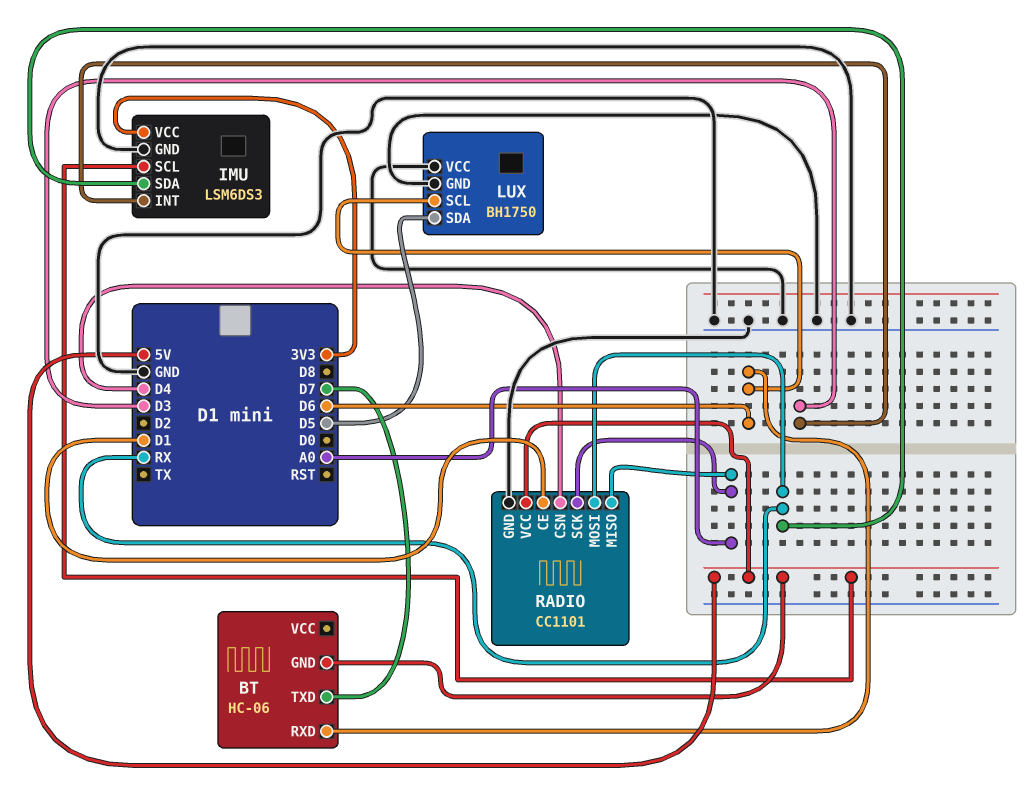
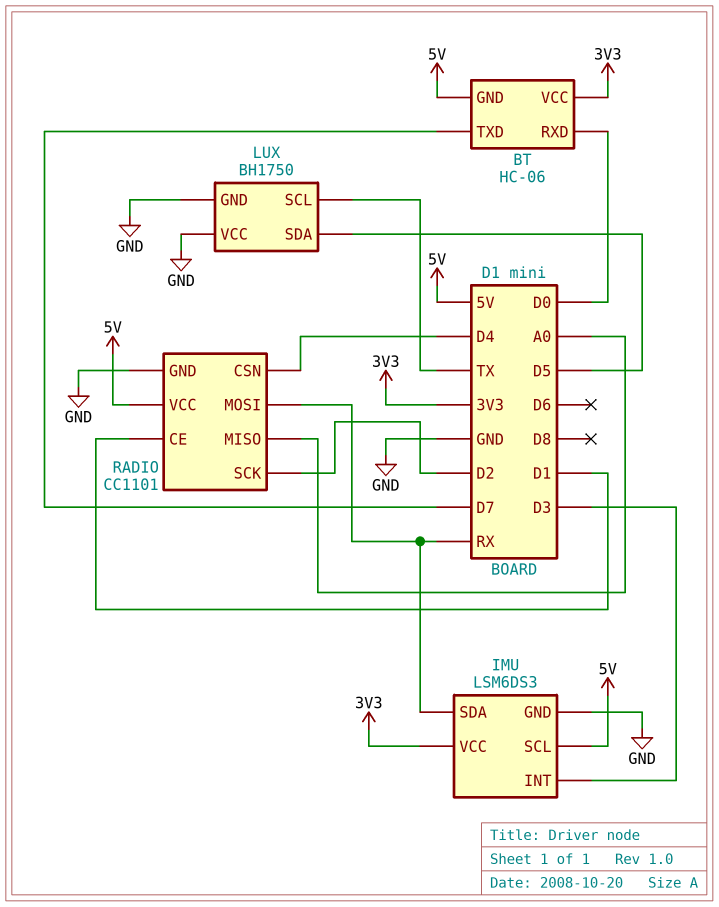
BT pin RXD: D6 -> D0
BT pin VCC: none -> 3V3
LUX pin SCL: D6 -> TX
RADIO pin SCK: A0 -> D2

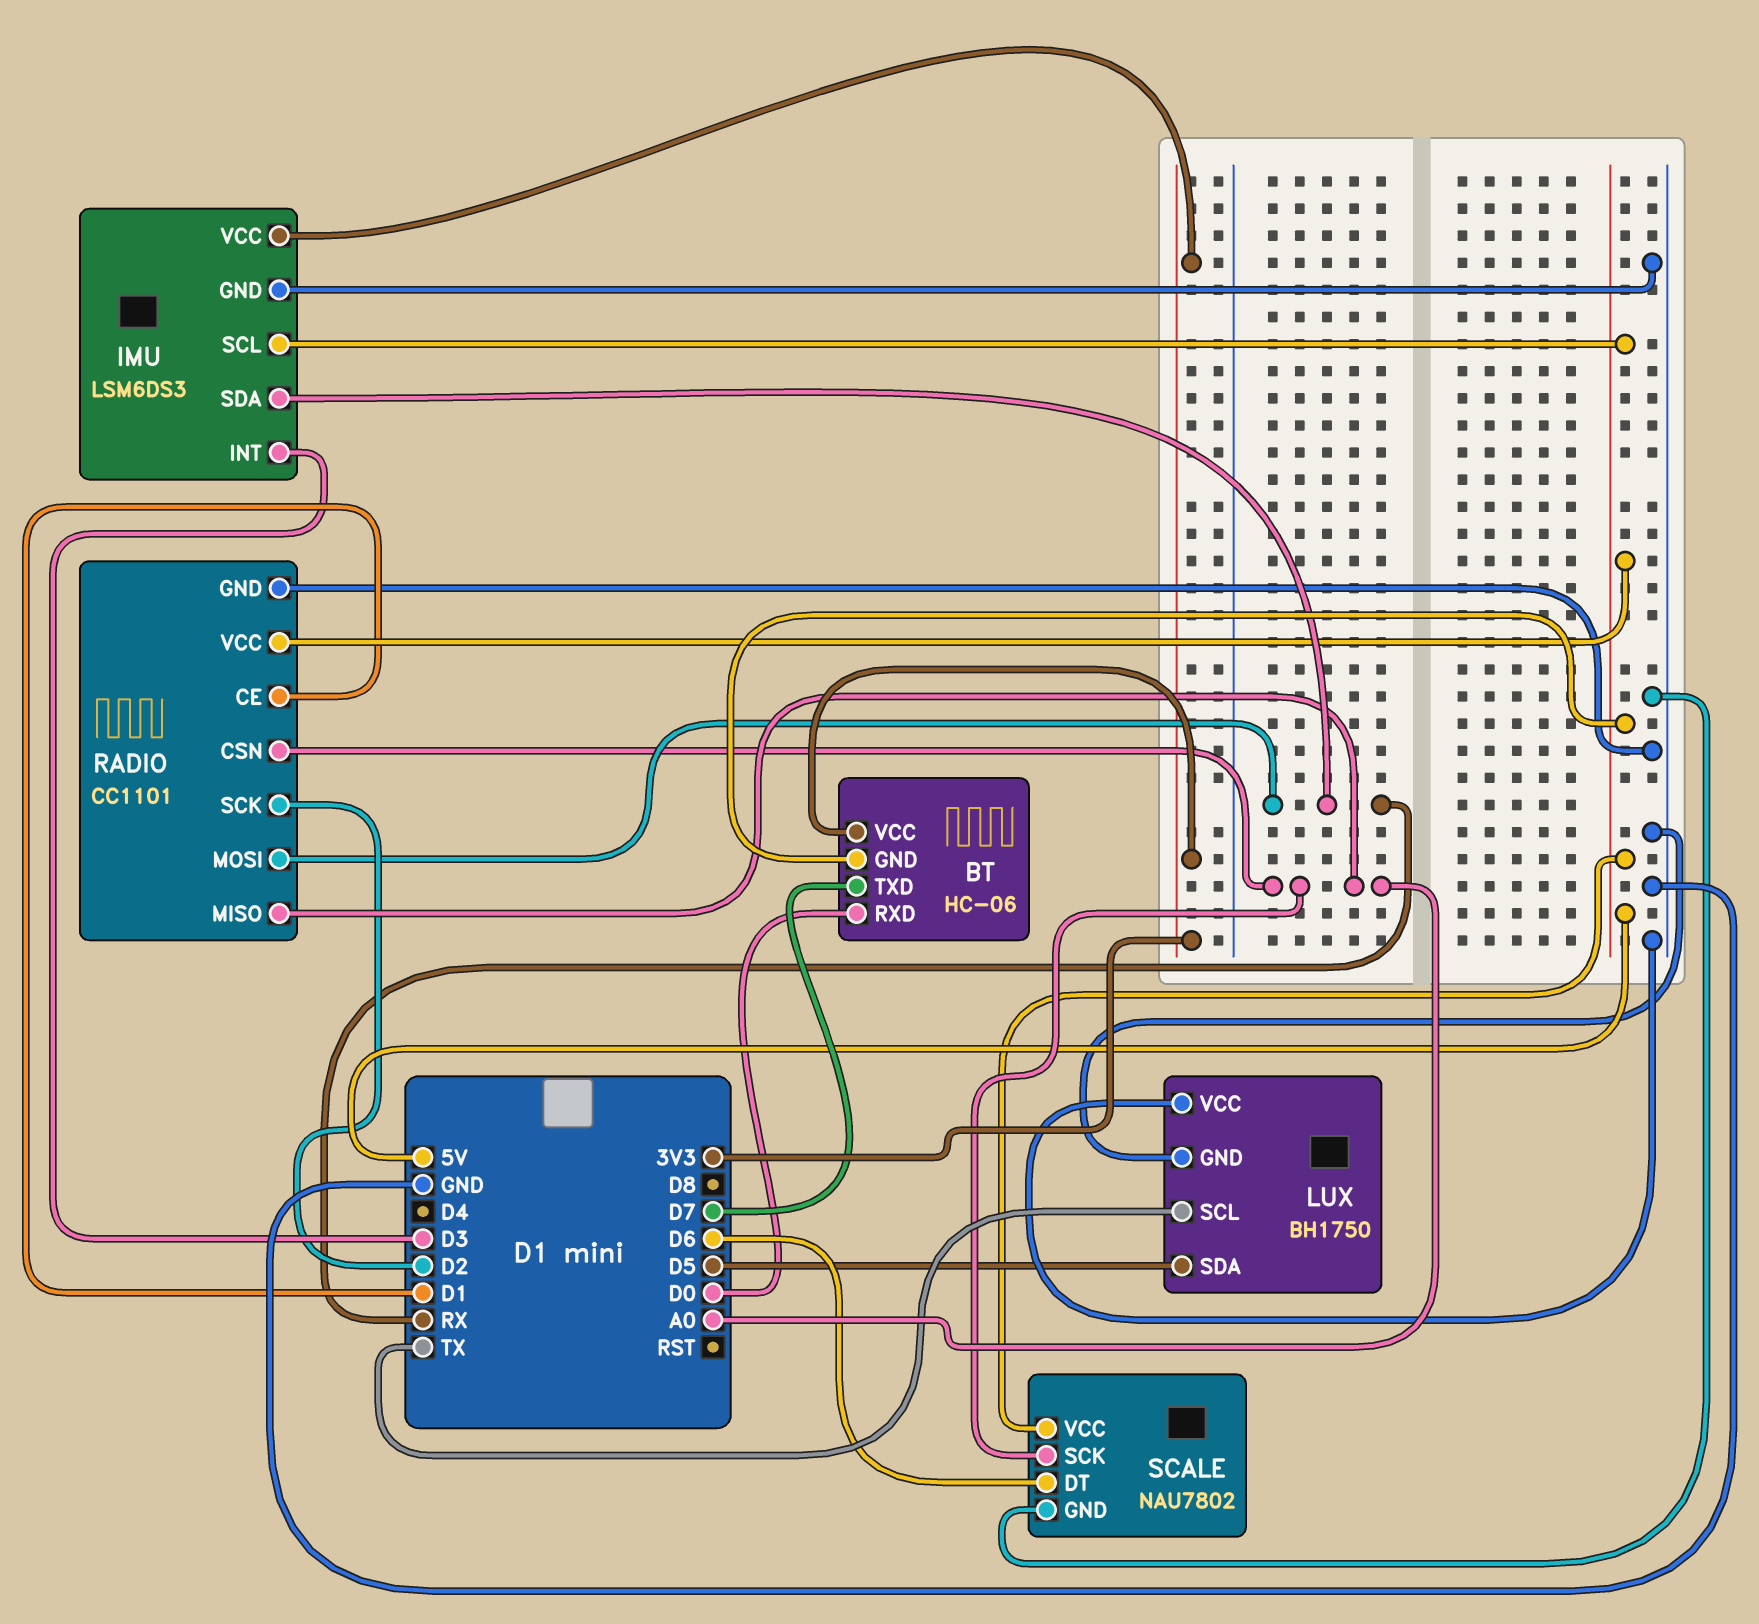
RADIO pin CSN: D4 -> A0
SCALE: none -> NAU7802
SCALE pin DT: none -> D6
SCALE pin GND: none -> GND
SCALE pin SCK: none -> A0
SCALE pin VCC: none -> 5V

